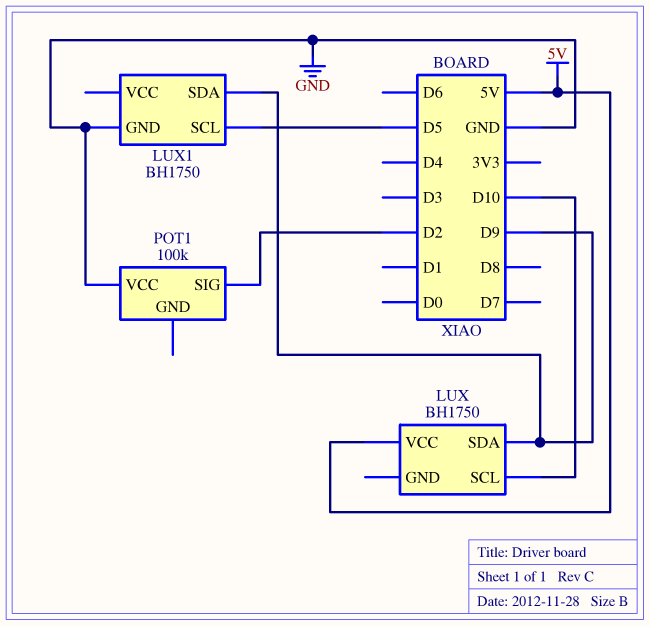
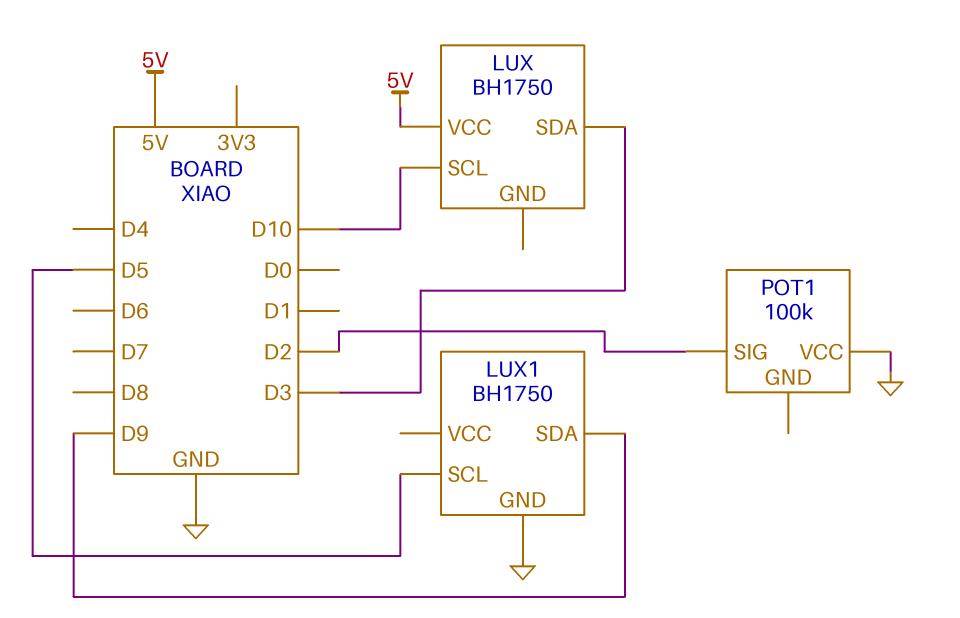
LUX pin SDA: D9 -> D3

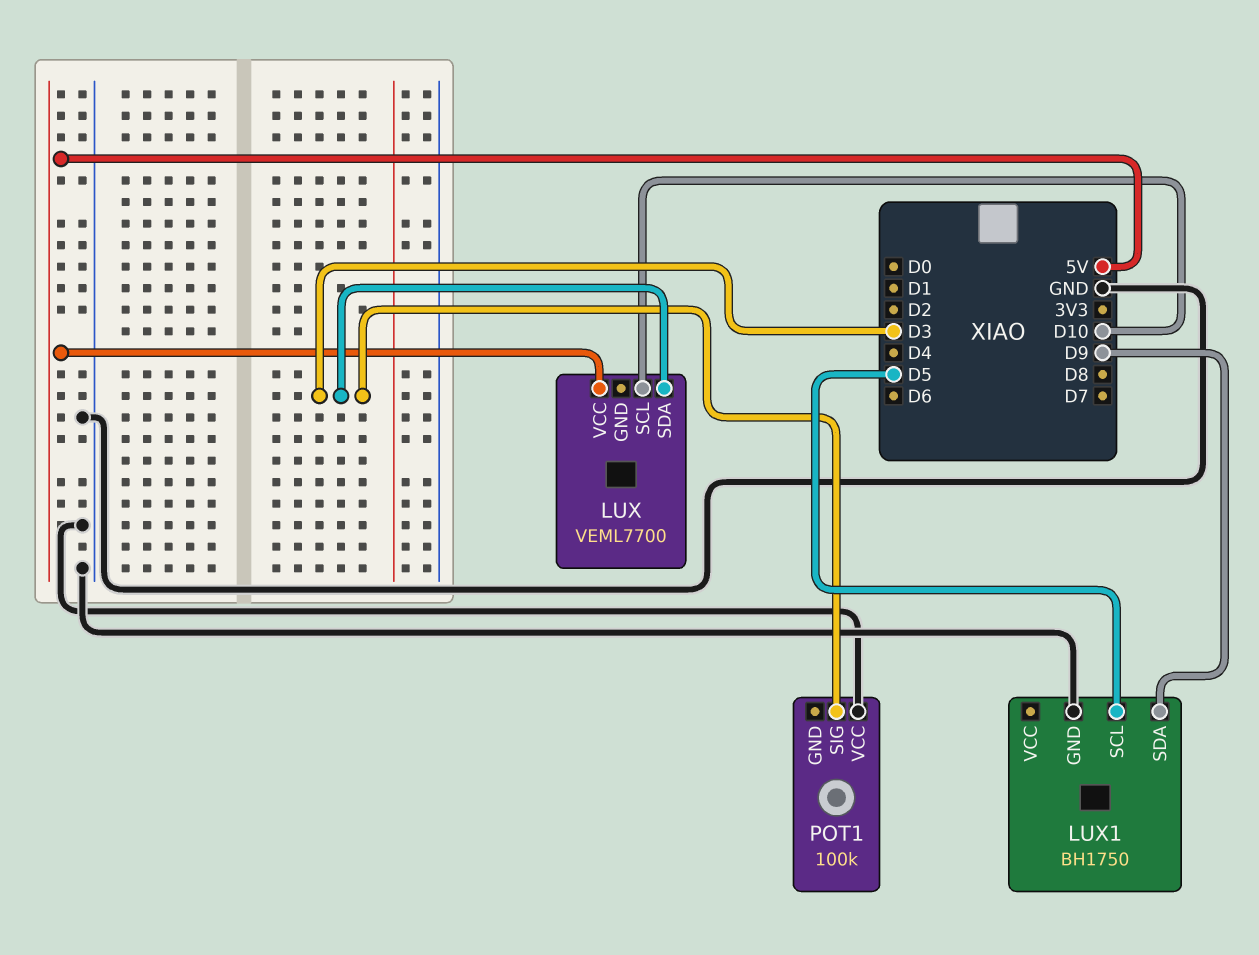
LUX: BH1750 -> VEML7700
POT1 pin SIG: D2 -> D3

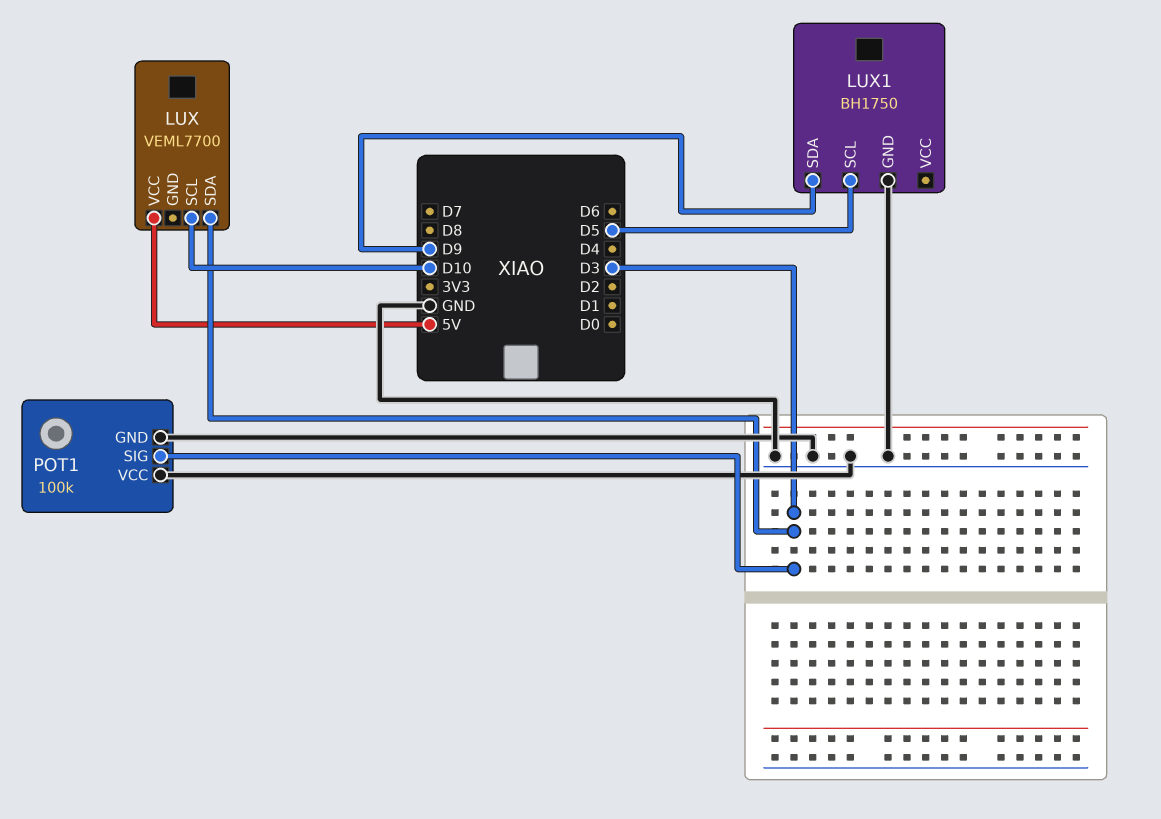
POT1 pin GND: none -> GND

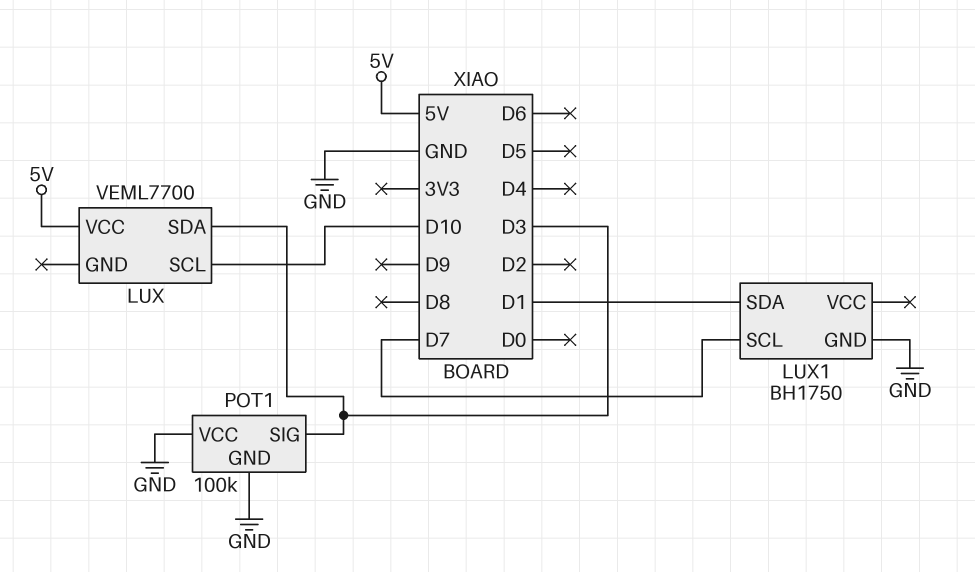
LUX1 pin SCL: D5 -> D7
LUX1 pin SDA: D9 -> D1

